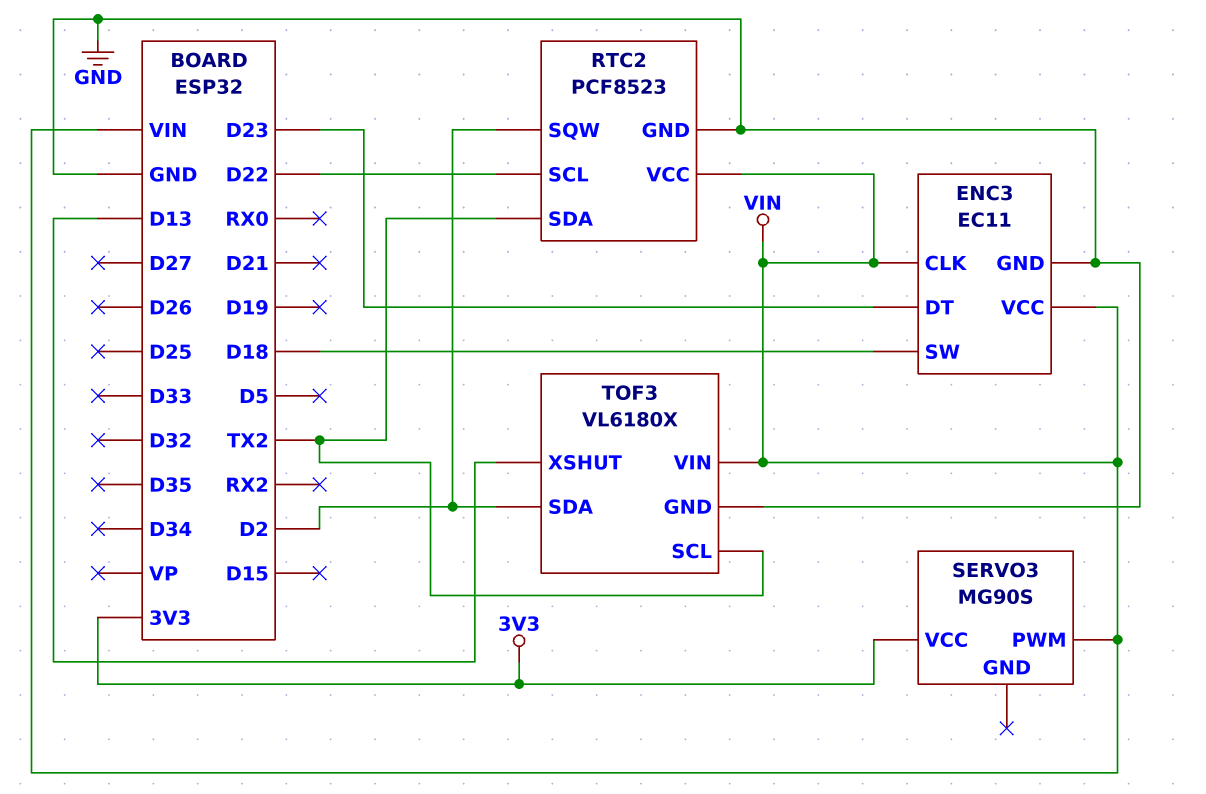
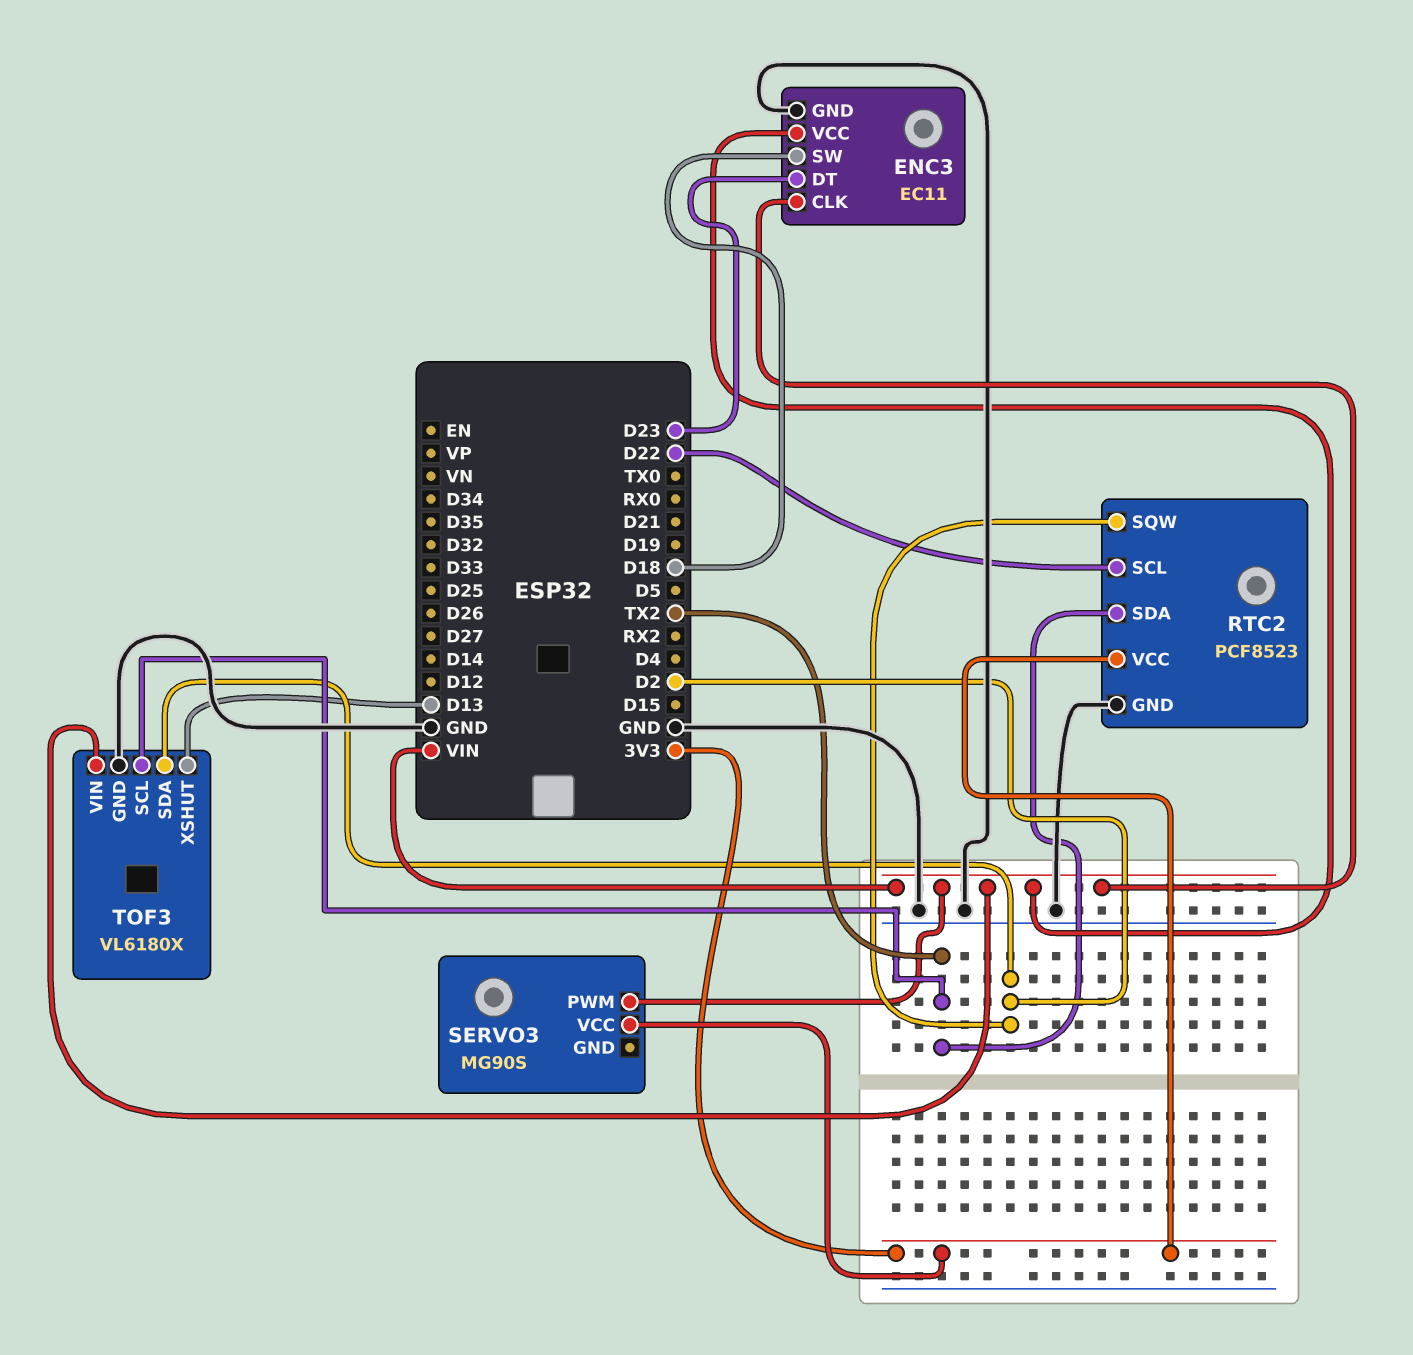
RTC2 pin VCC: VIN -> 3V3

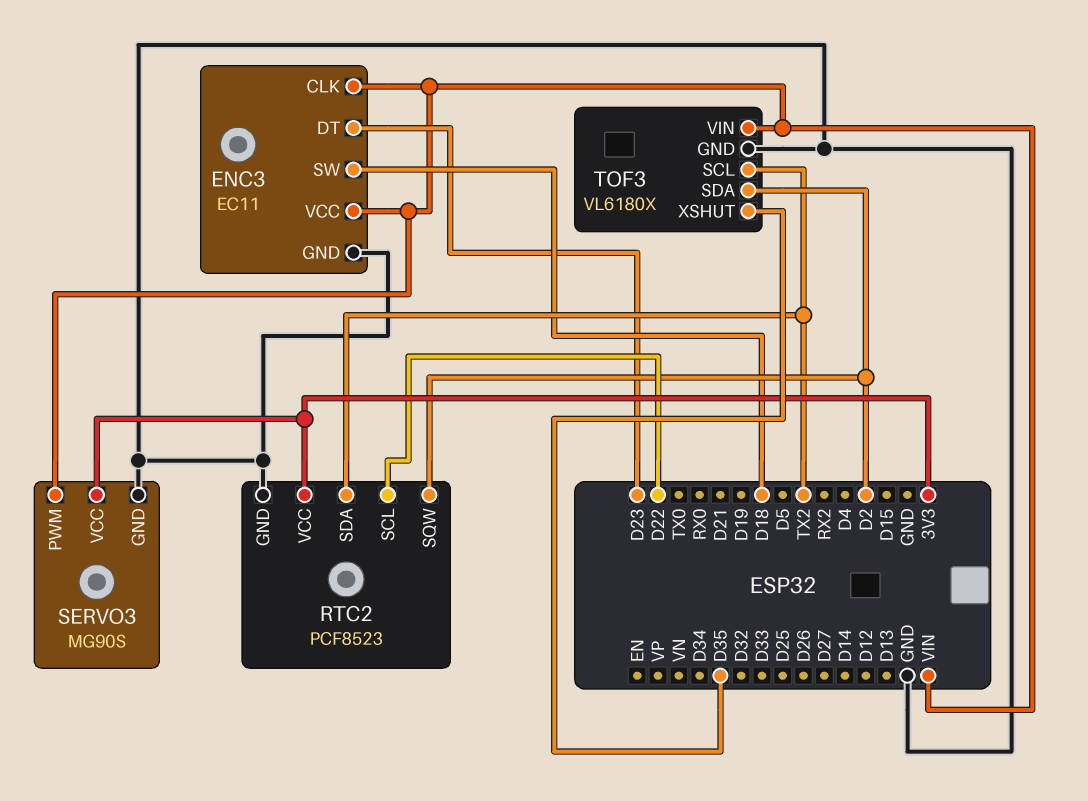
SERVO3 pin GND: none -> GND
TOF3 pin XSHUT: D13 -> D35

